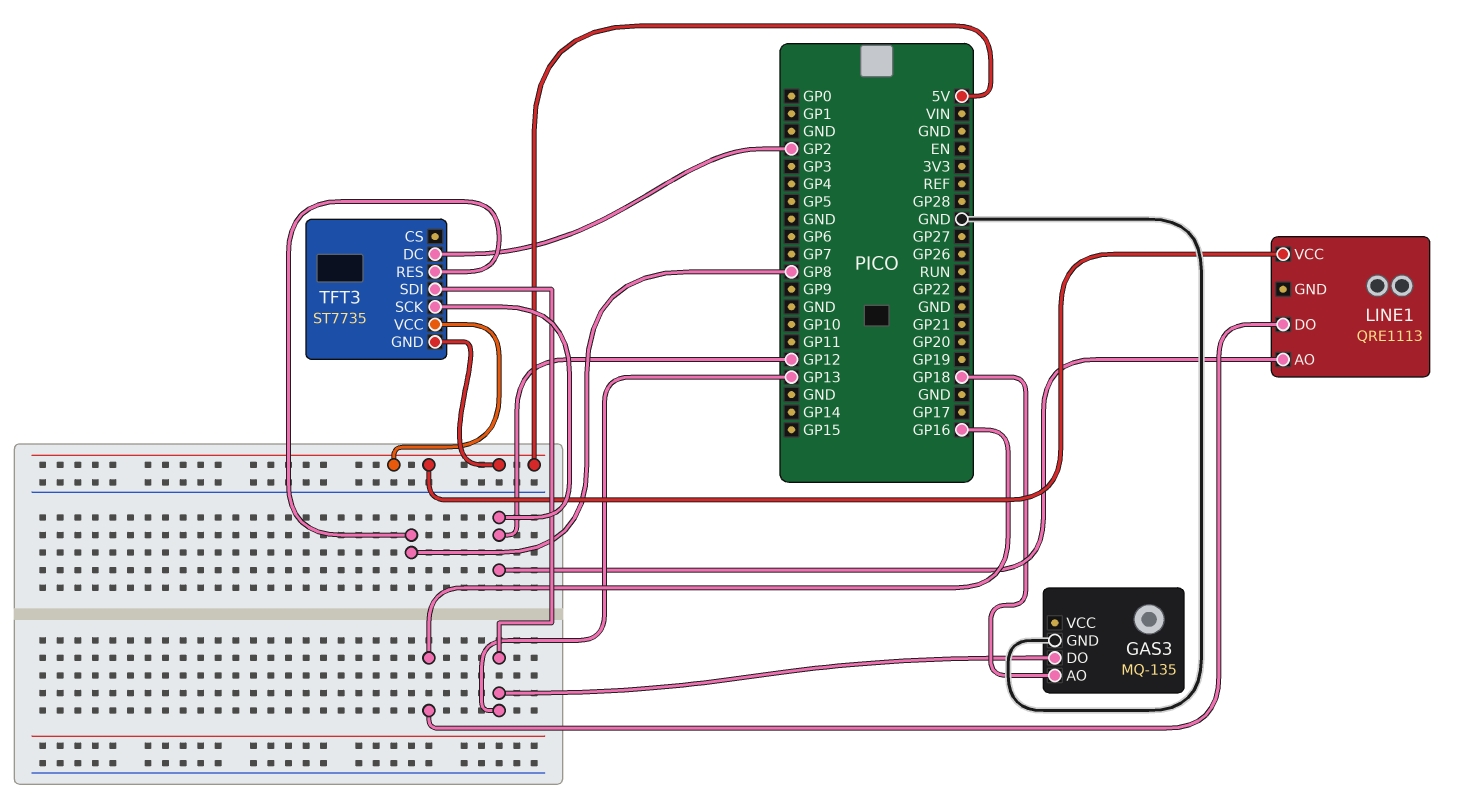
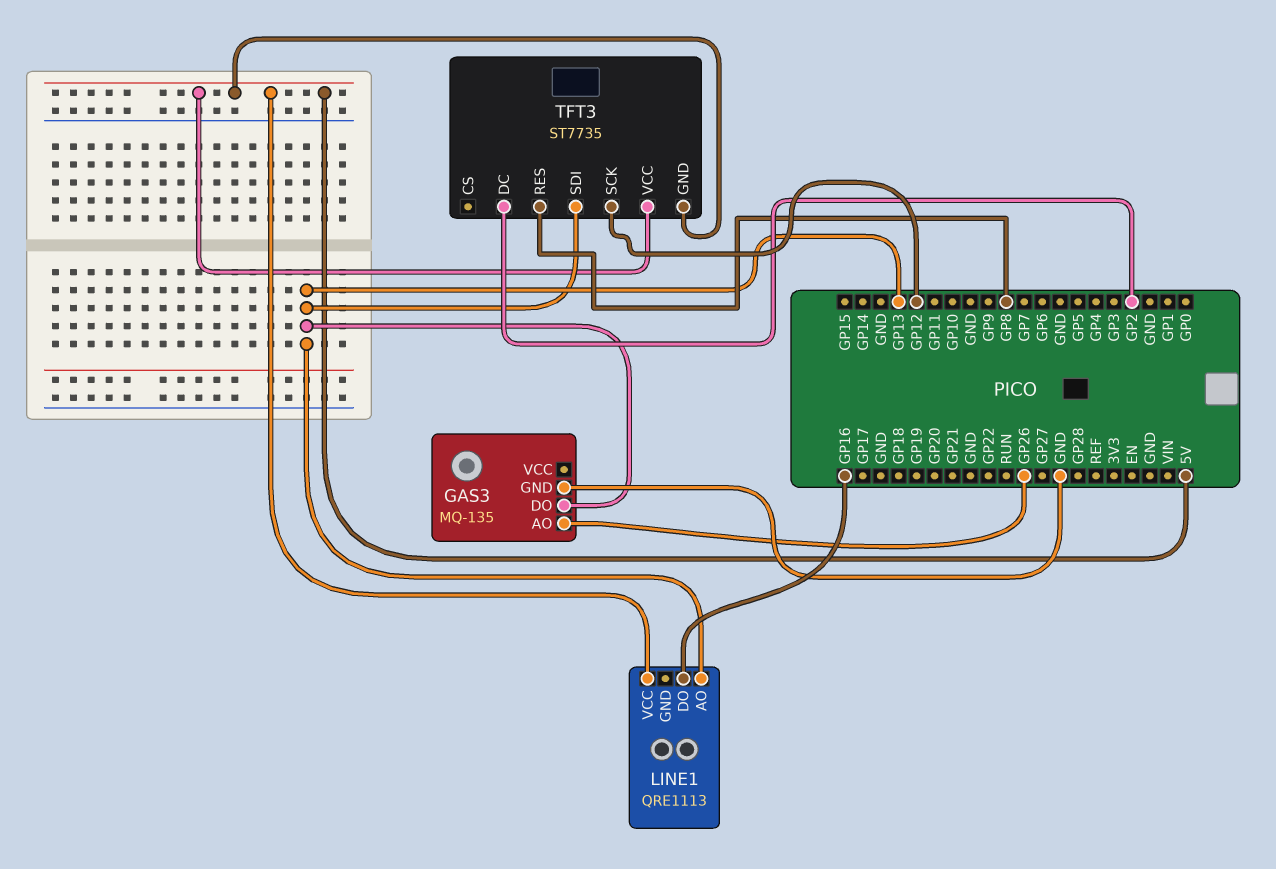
GAS3 pin AO: GP18 -> GP26
LINE1 pin AO: GP12 -> GP13

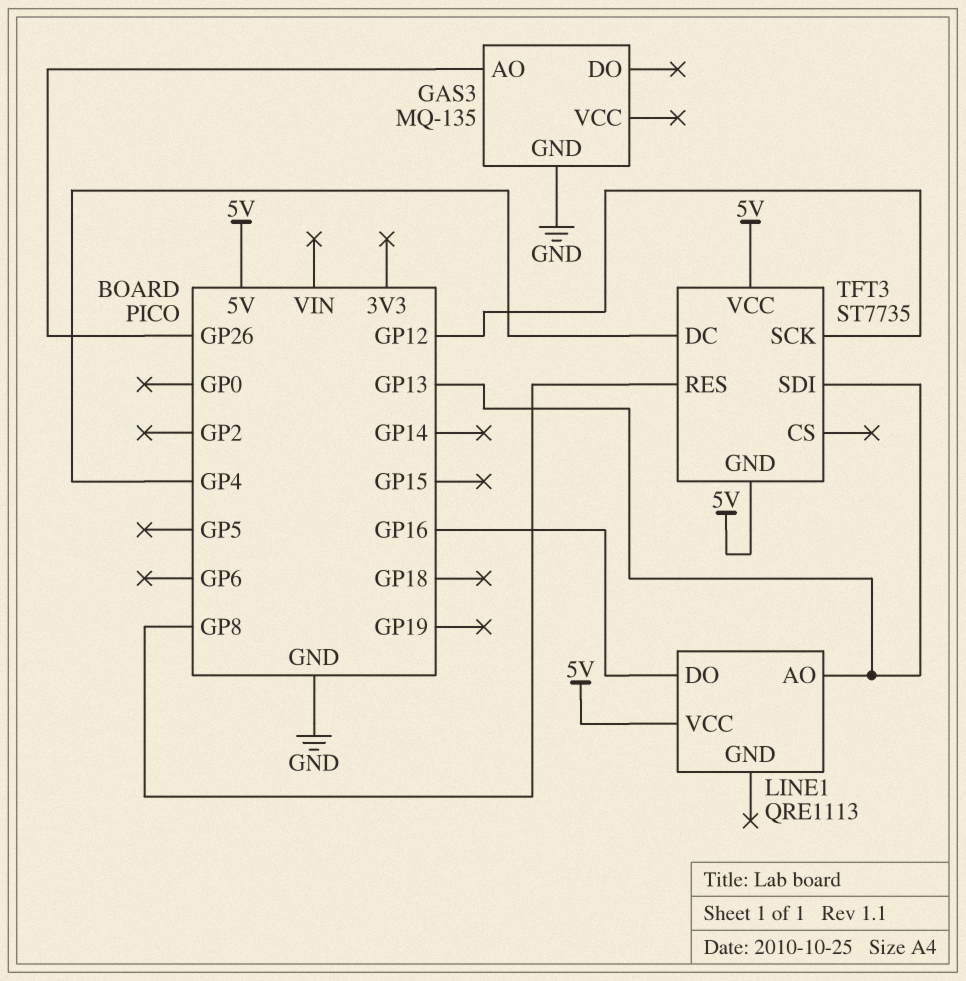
GAS3 pin DO: GP13 -> none
TFT3 pin DC: GP2 -> GP4

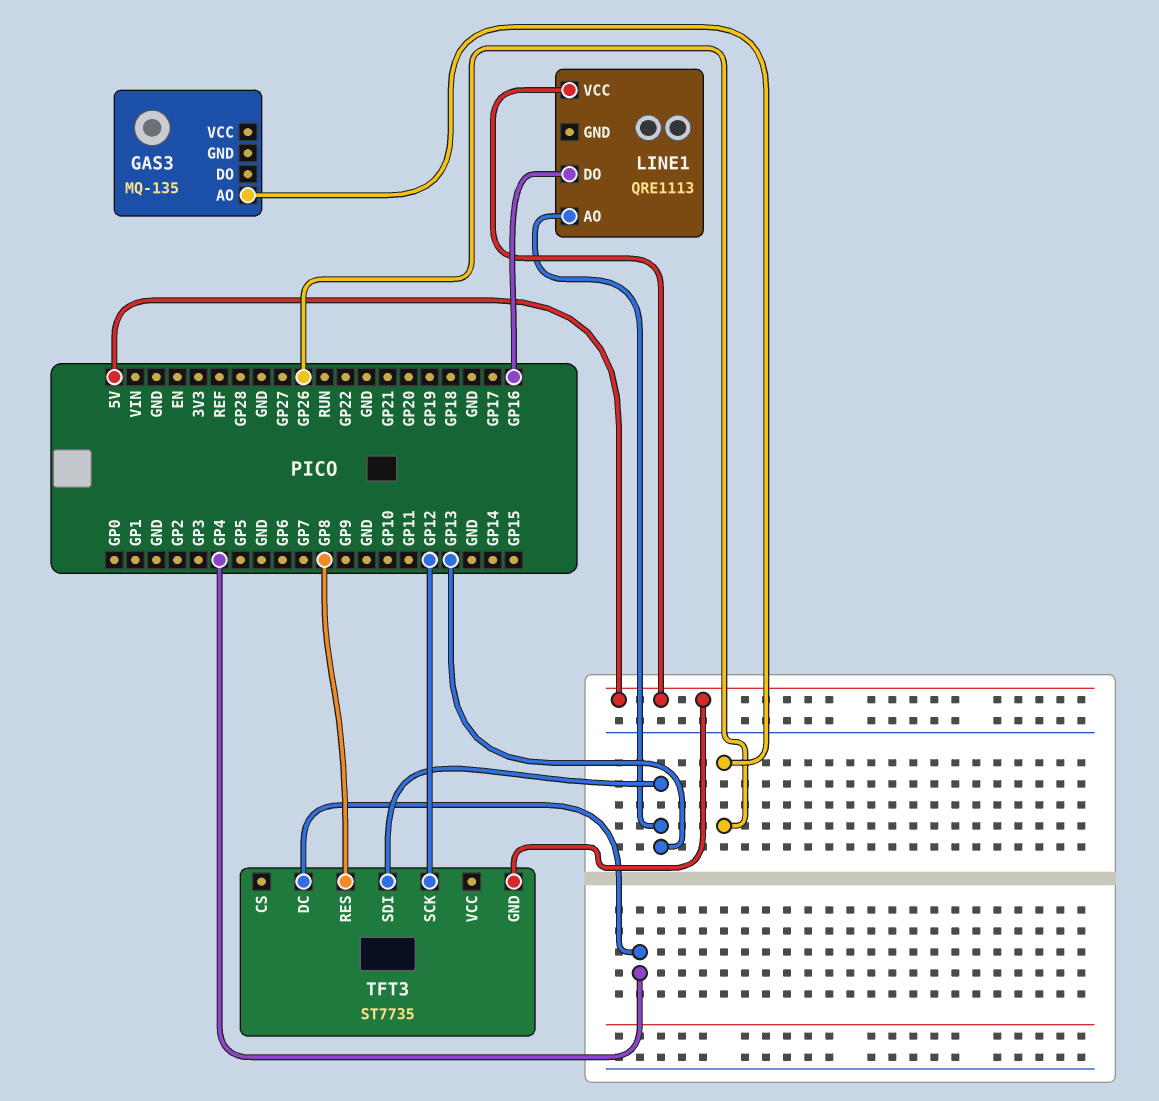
GAS3 pin GND: GND -> none
TFT3 pin VCC: 5V -> none

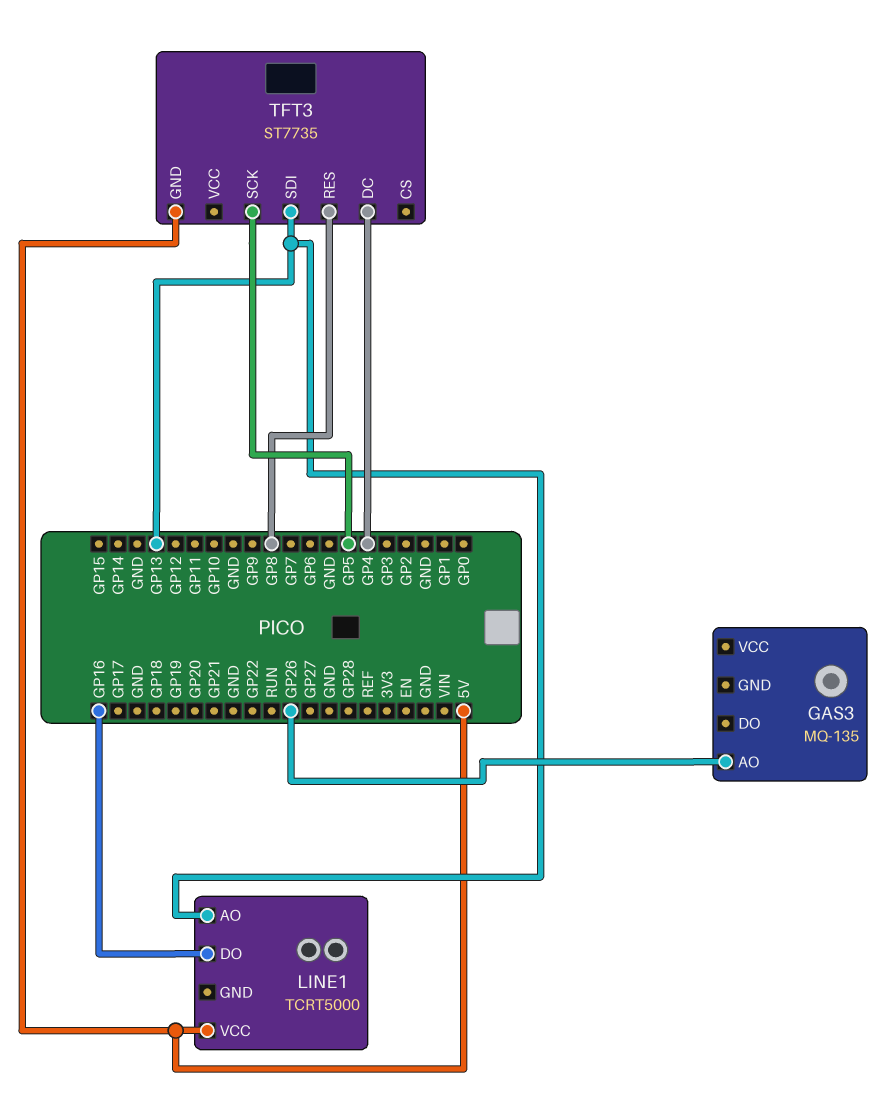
LINE1: QRE1113 -> TCRT5000
TFT3 pin SCK: GP12 -> GP5

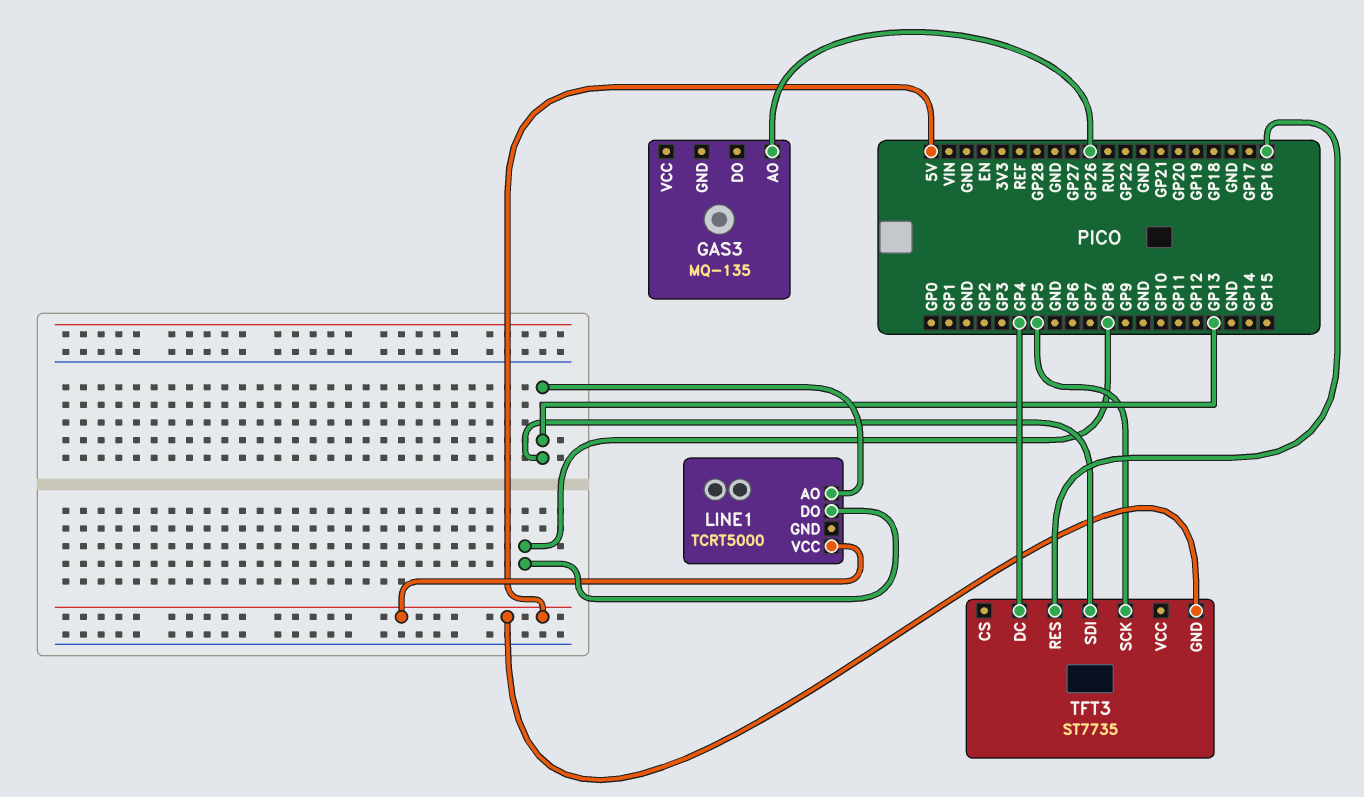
LINE1 pin DO: GP16 -> GP8
TFT3 pin RES: GP8 -> GP16

